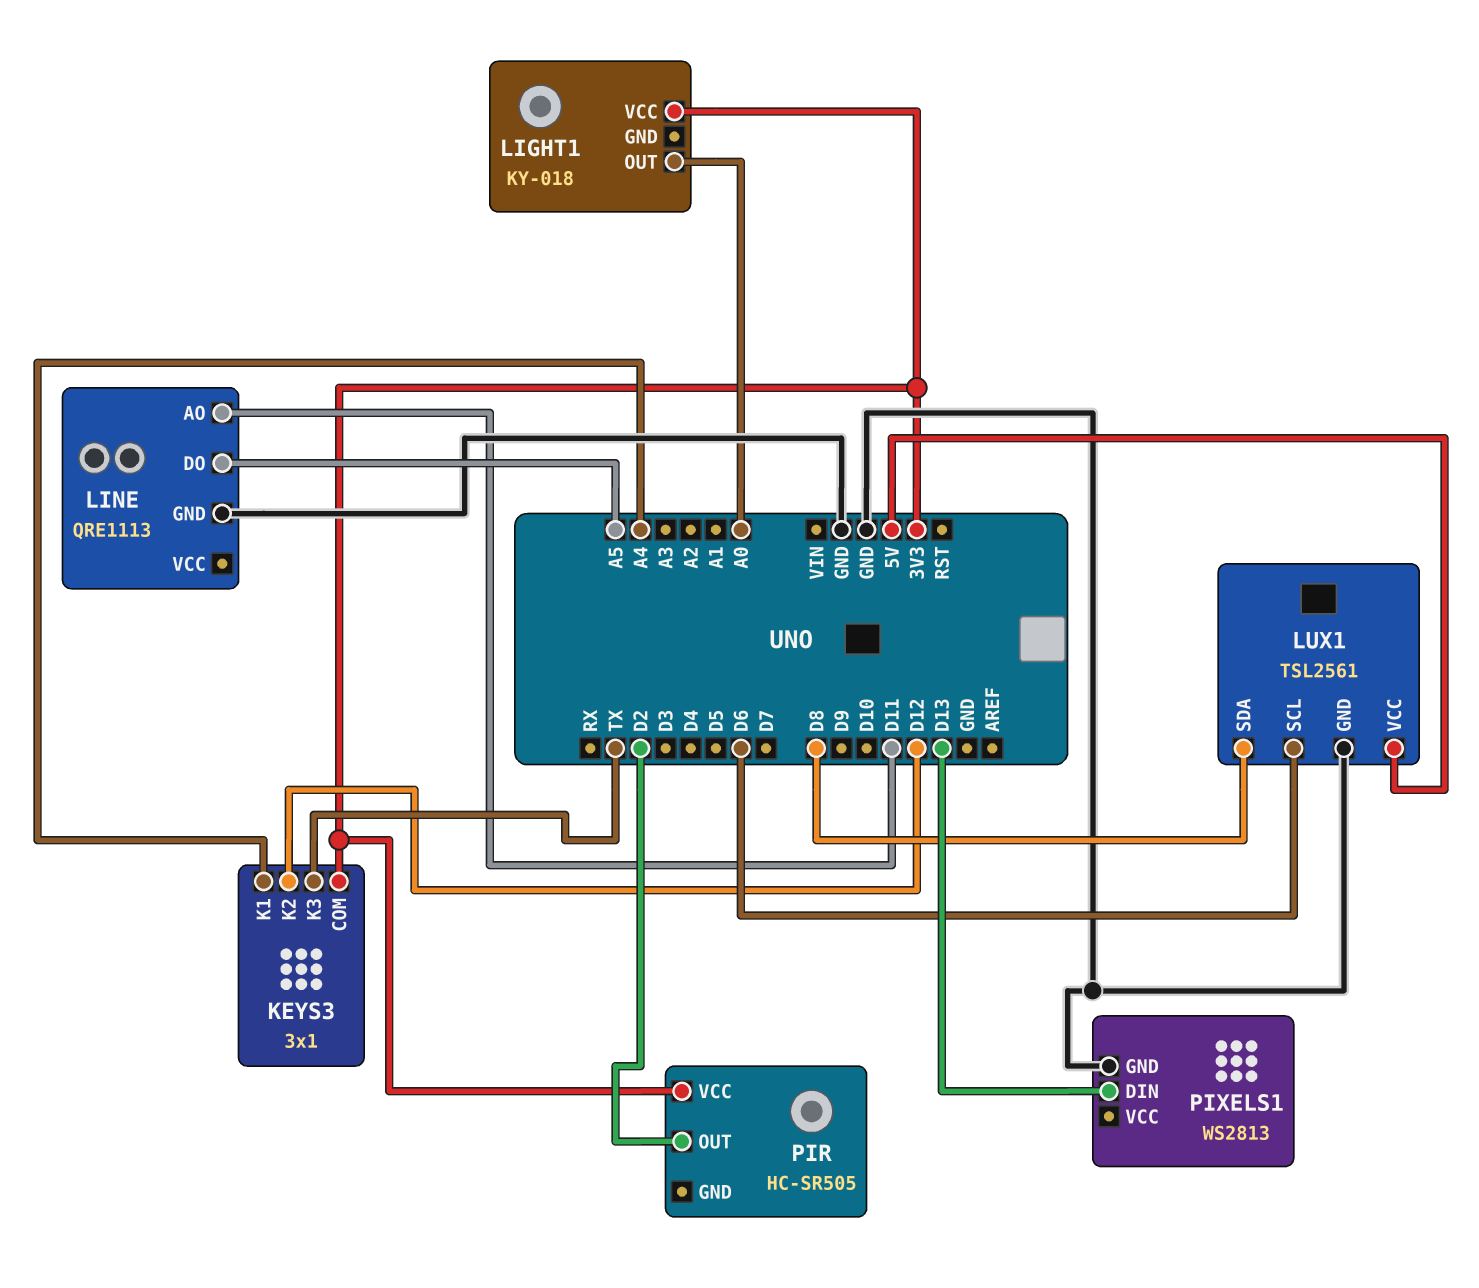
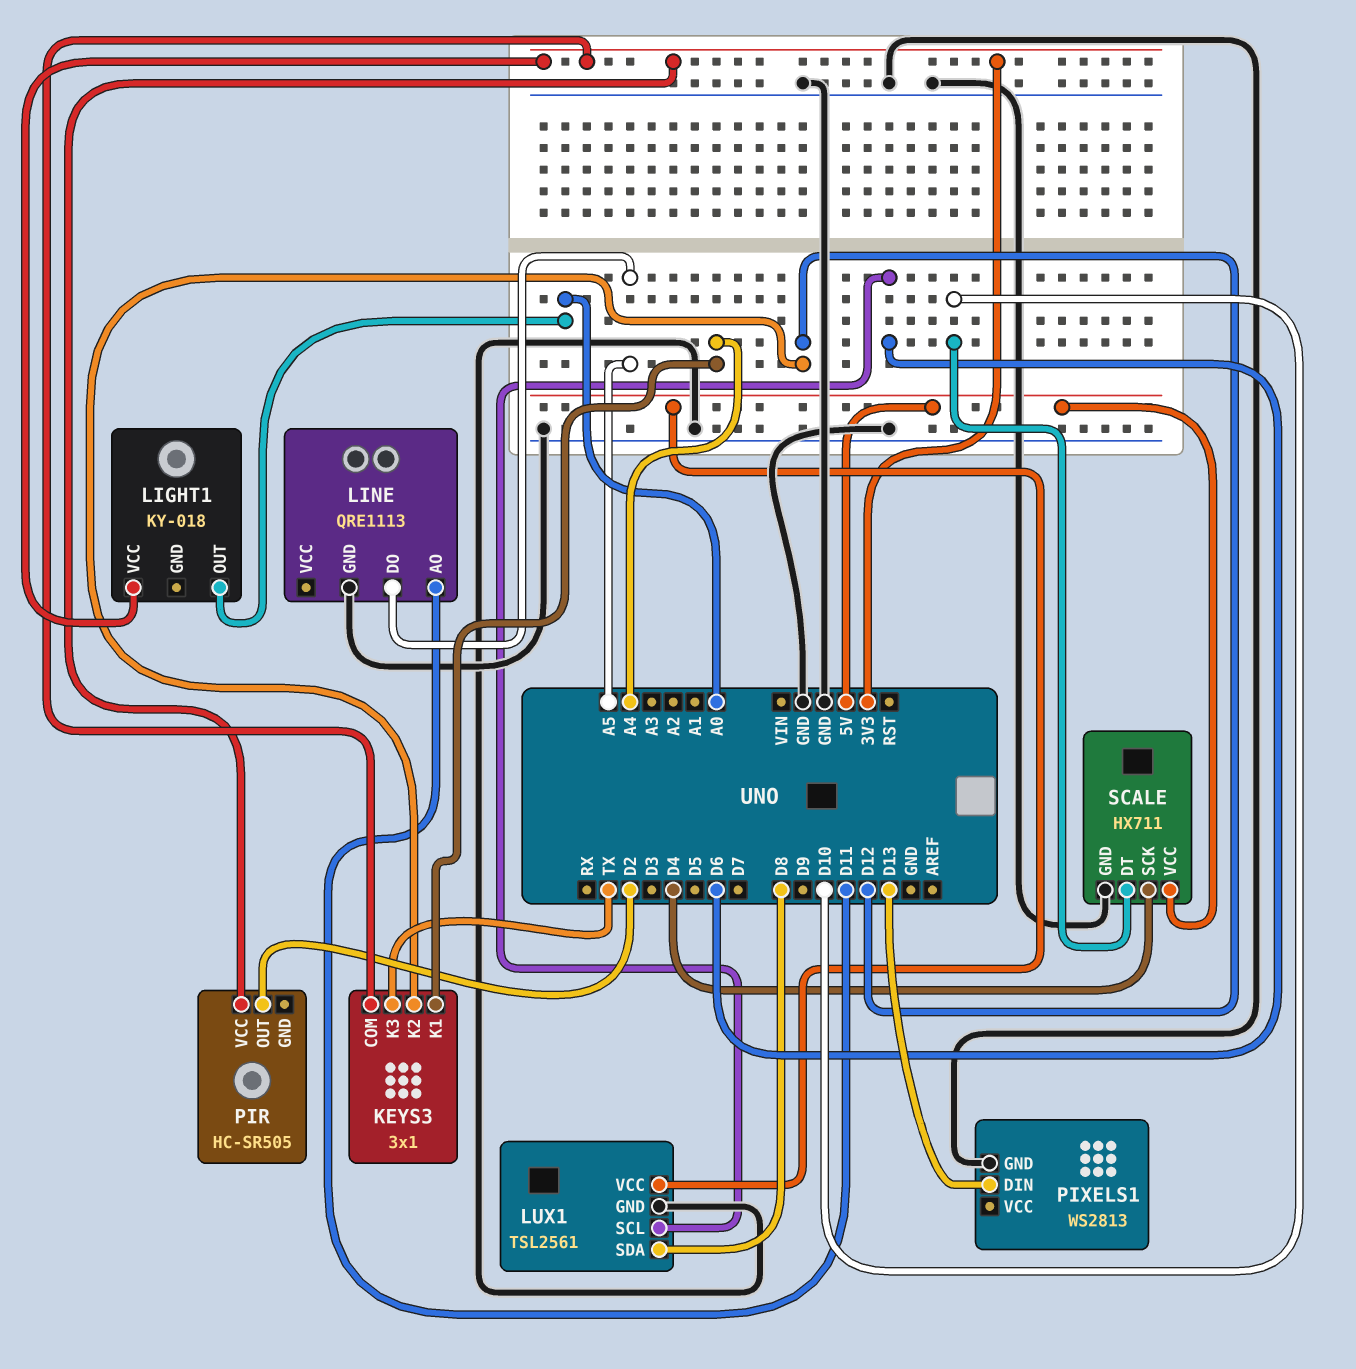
SCALE: none -> HX711
SCALE pin DT: none -> D10
SCALE pin GND: none -> GND
SCALE pin SCK: none -> D4
SCALE pin VCC: none -> 5V

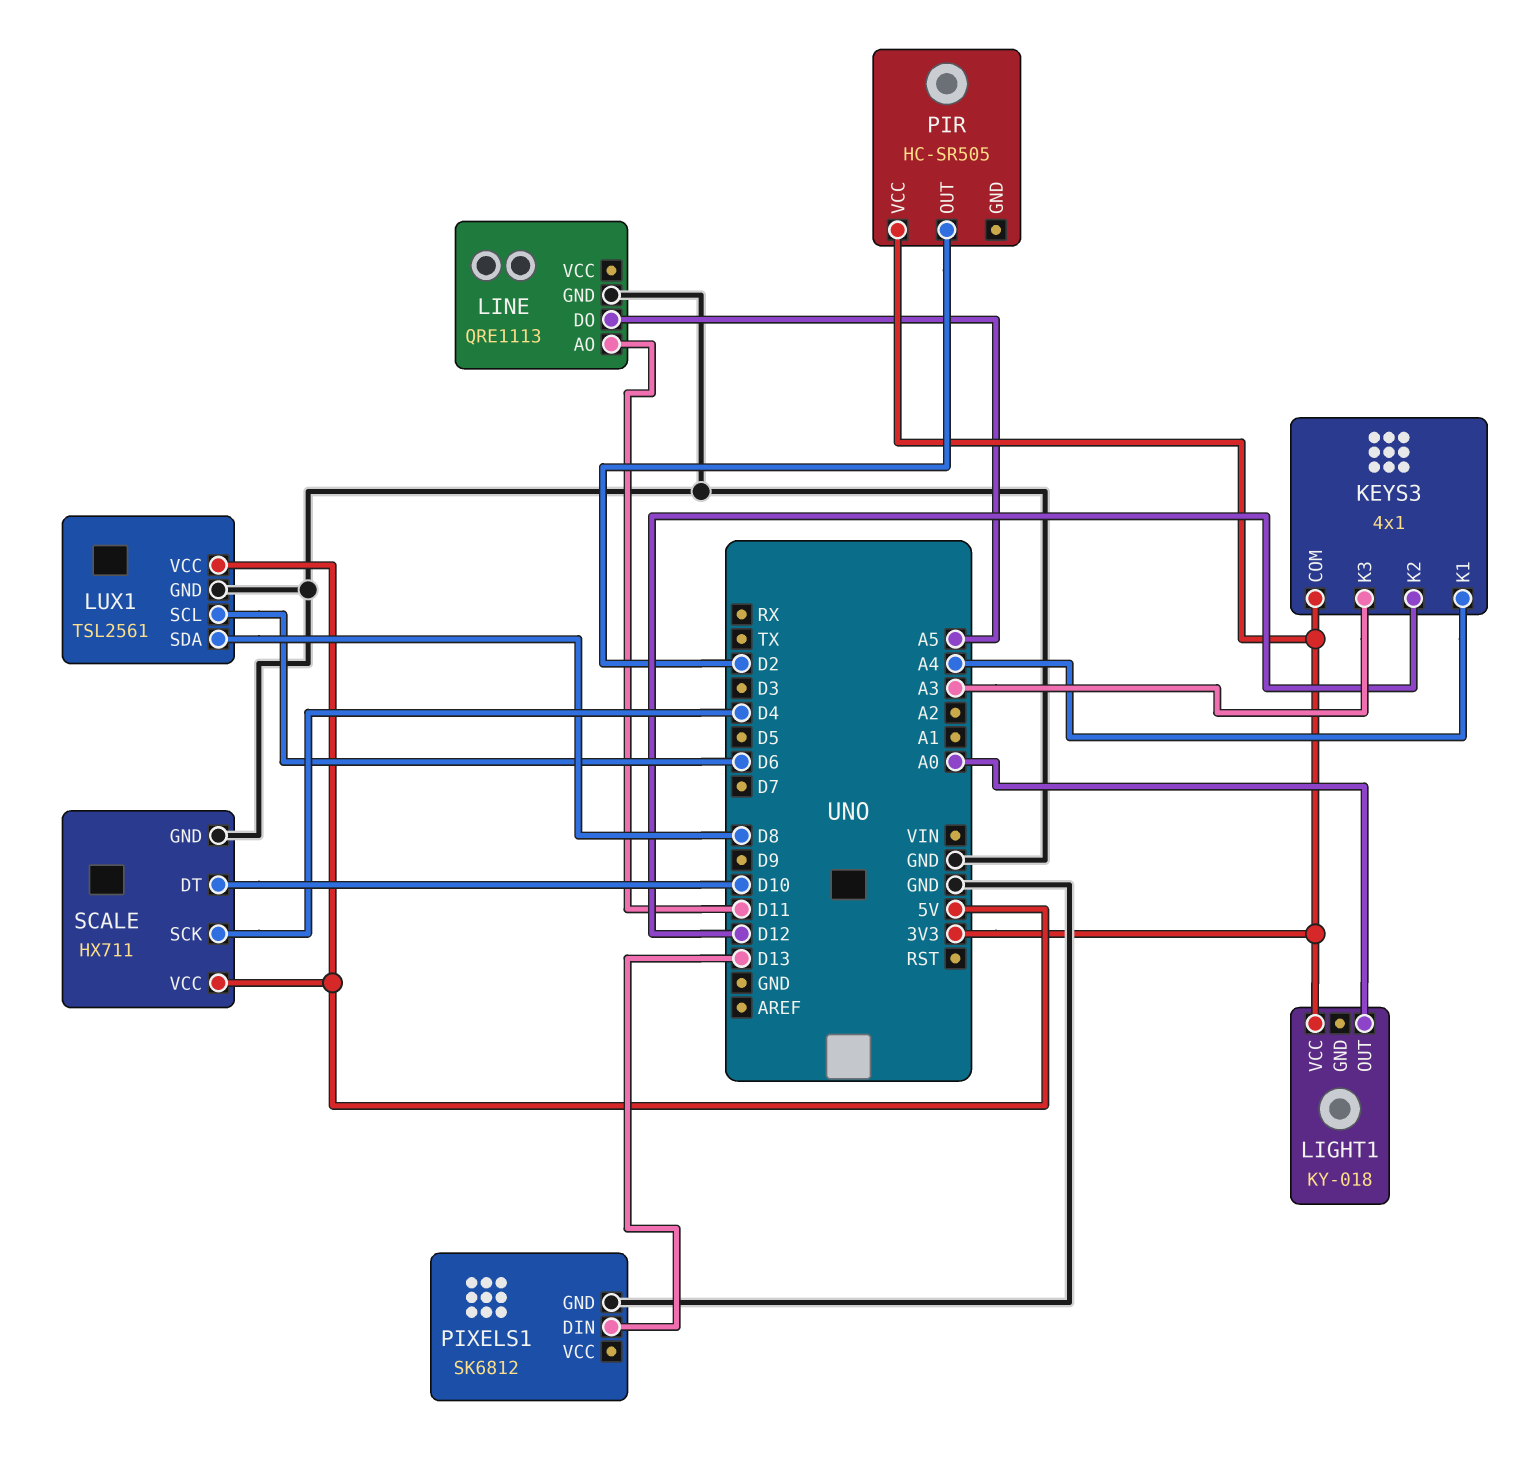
KEYS3: 3x1 -> 4x1
KEYS3 pin K3: TX -> A3
PIXELS1: WS2813 -> SK6812

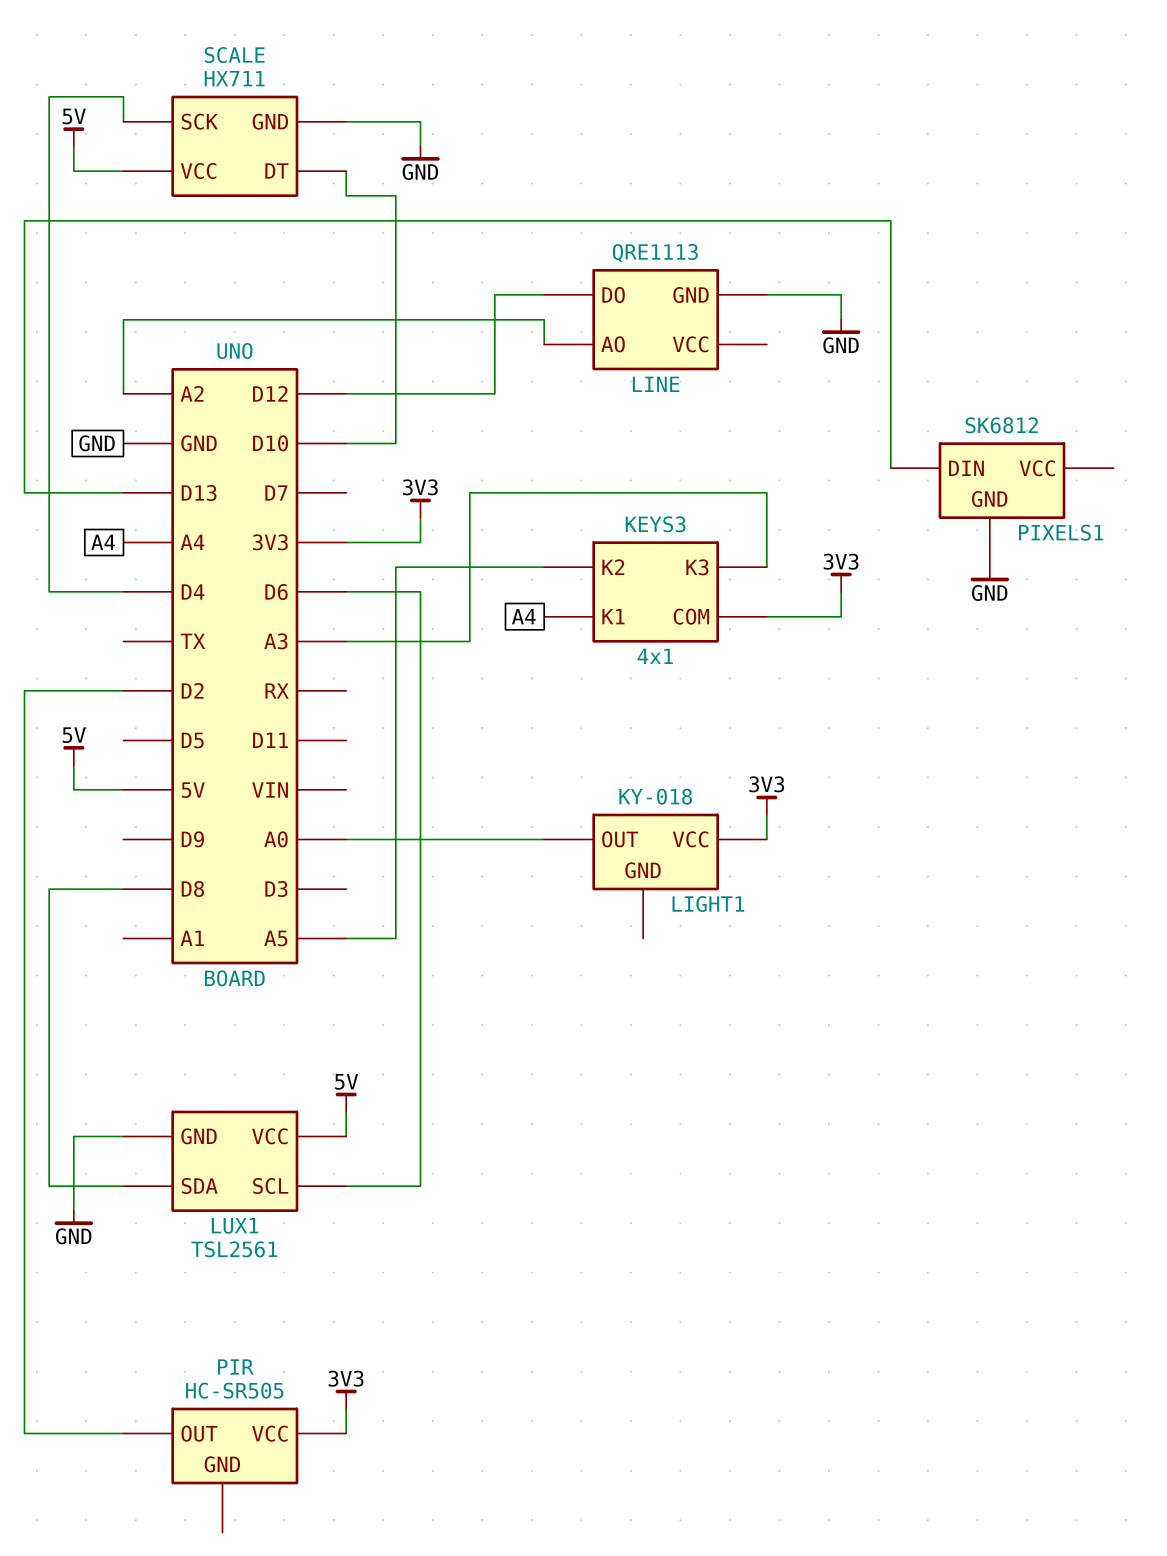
KEYS3 pin K2: D12 -> A5
LINE pin AO: D11 -> A2
LINE pin DO: A5 -> D12

